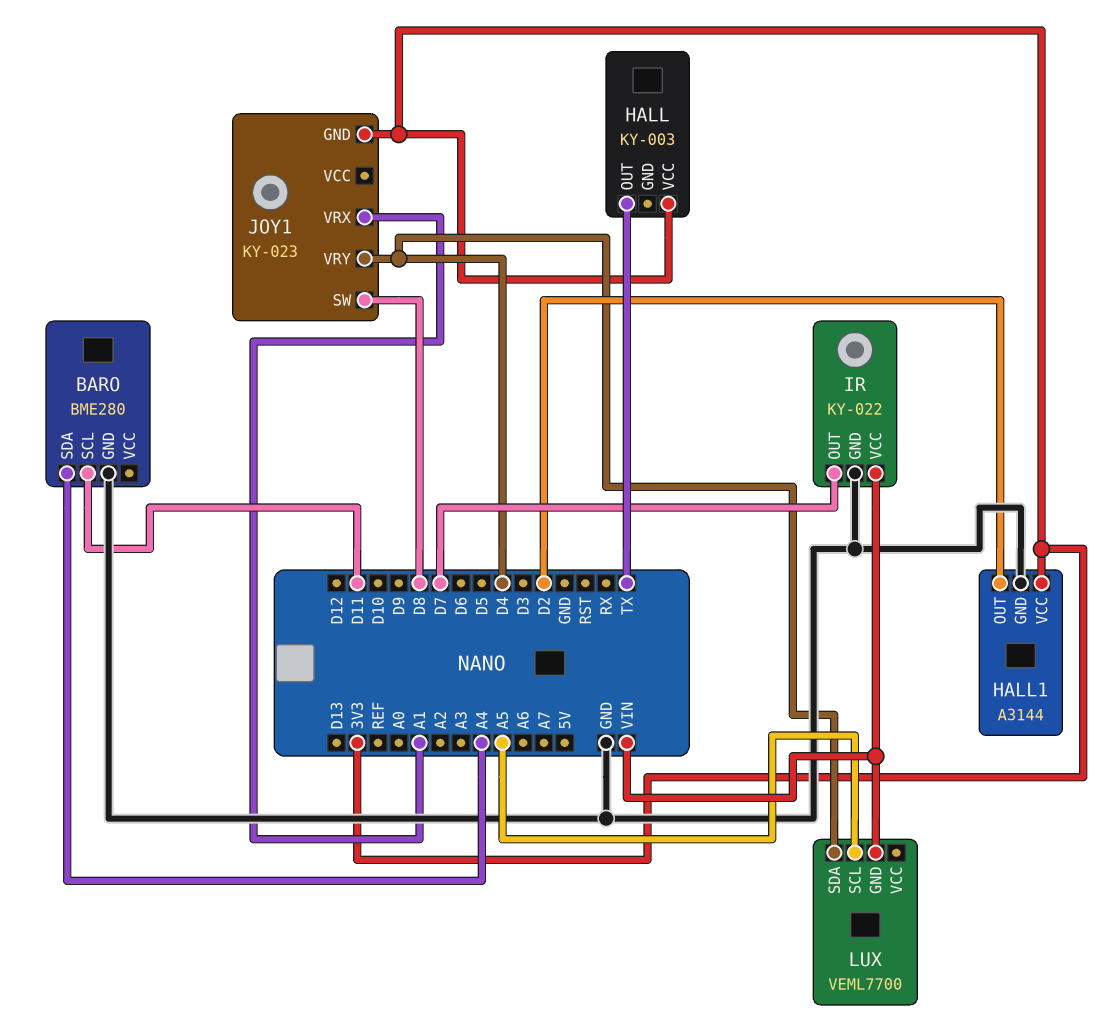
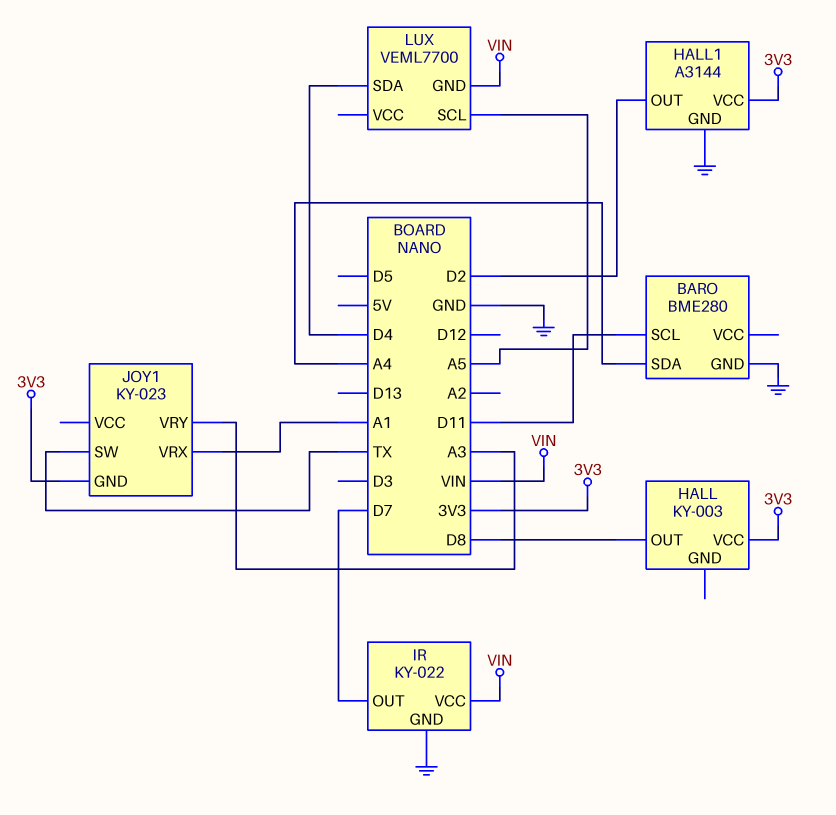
HALL pin OUT: TX -> D8
JOY1 pin SW: D8 -> TX
JOY1 pin VRY: D4 -> A3

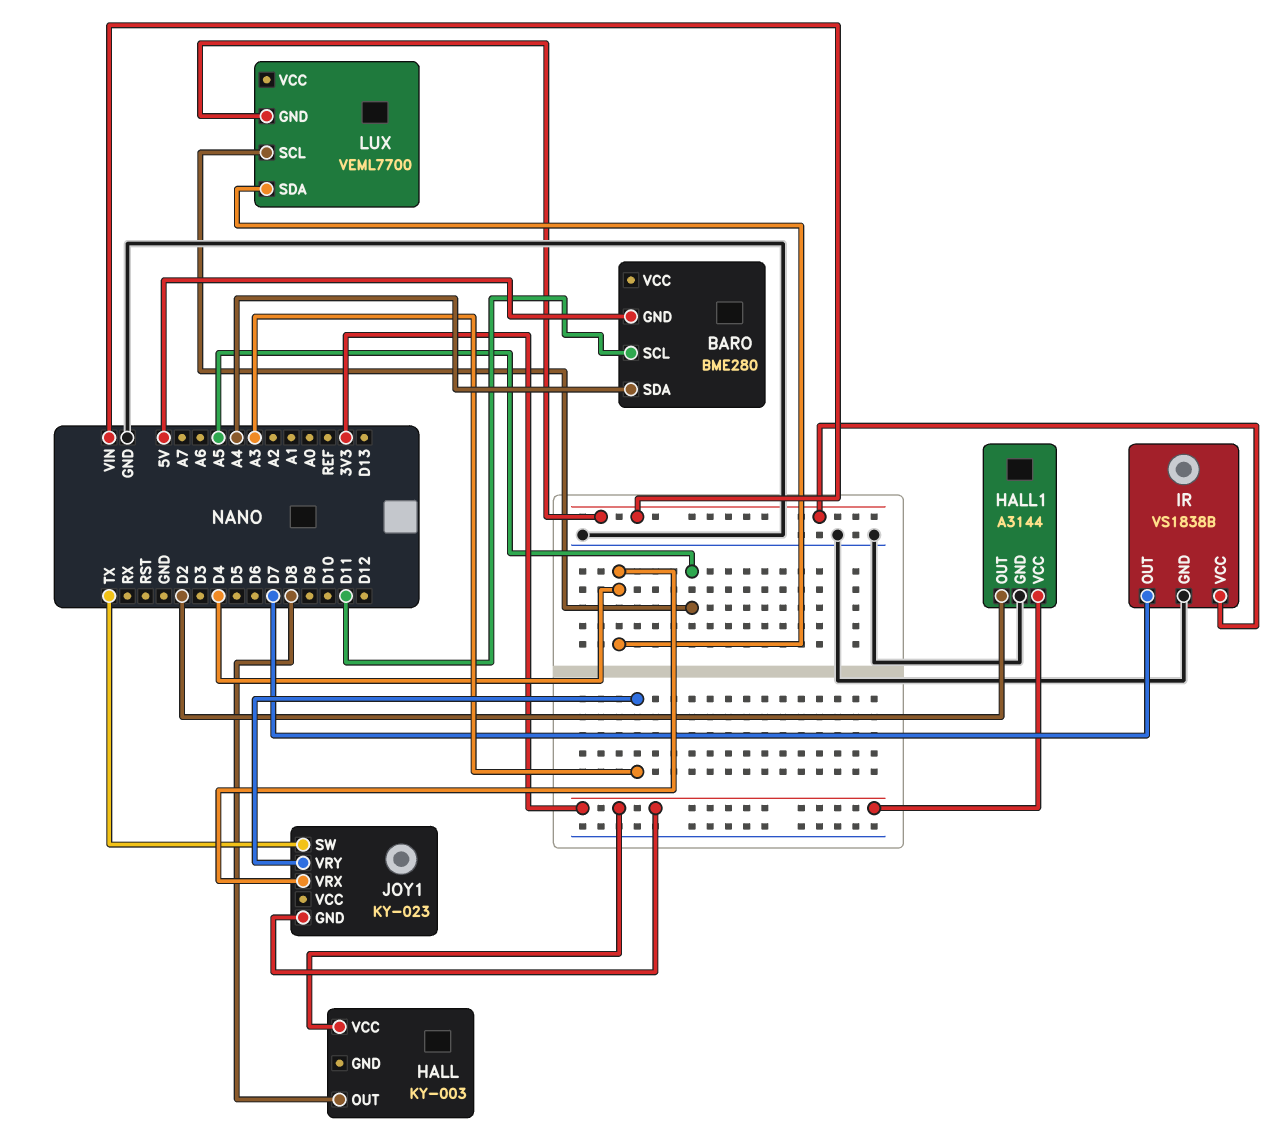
BARO pin GND: GND -> 5V
IR: KY-022 -> VS1838B
JOY1 pin VRX: A1 -> D4

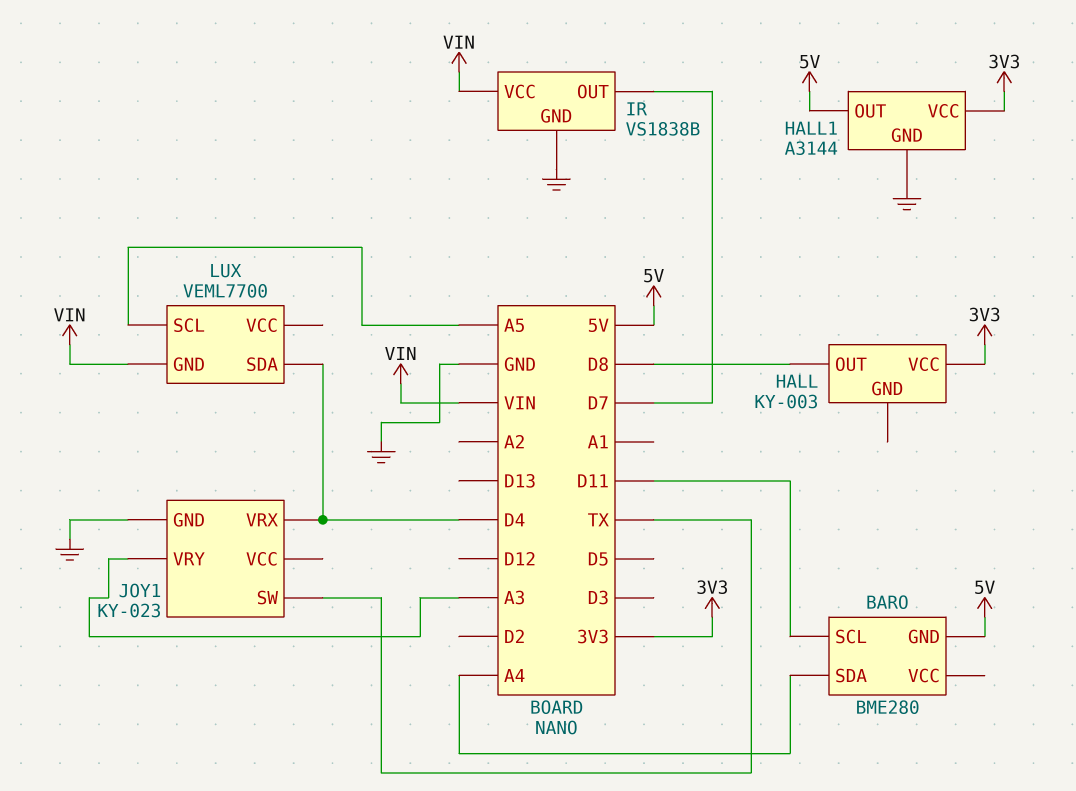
HALL1 pin OUT: D2 -> 5V
JOY1 pin GND: 3V3 -> GND

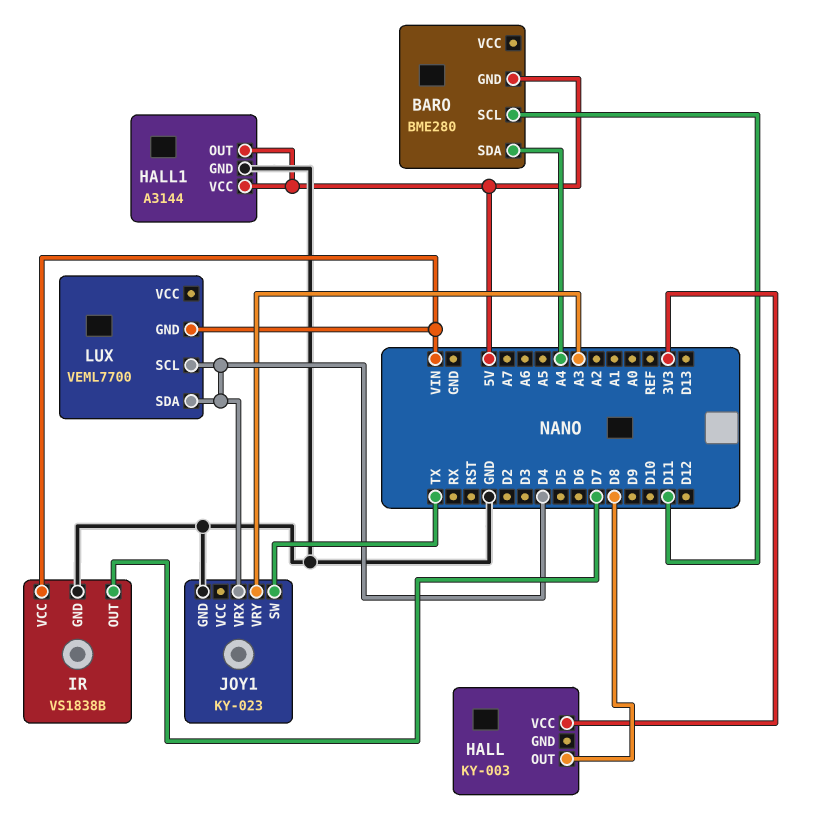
HALL1 pin VCC: 3V3 -> 5V
LUX pin SCL: A5 -> D4

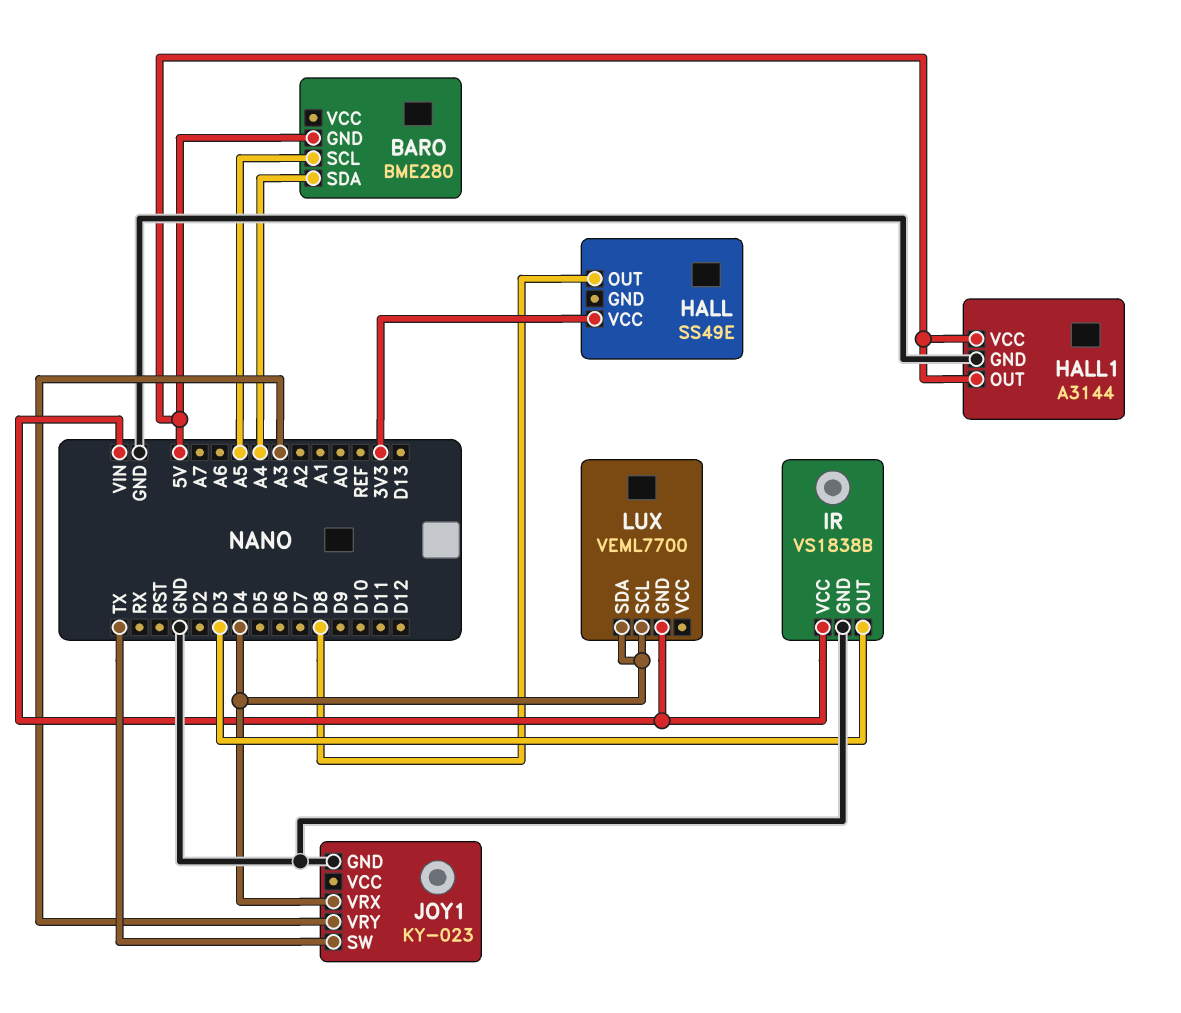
BARO pin SCL: D11 -> A5
HALL: KY-003 -> SS49E
IR pin OUT: D7 -> D3

